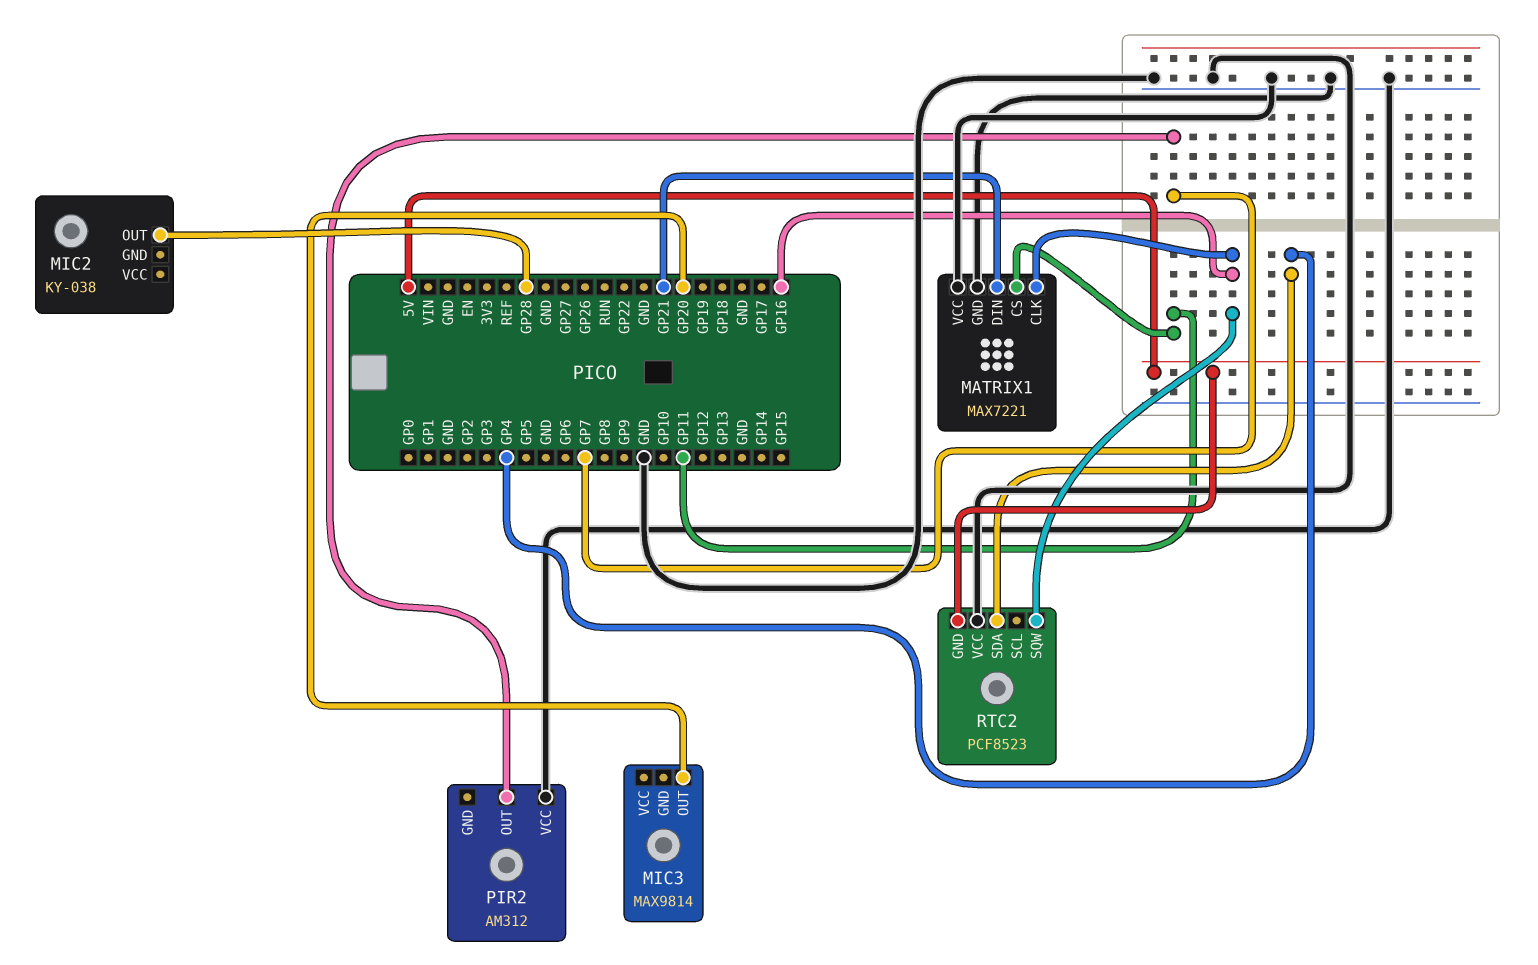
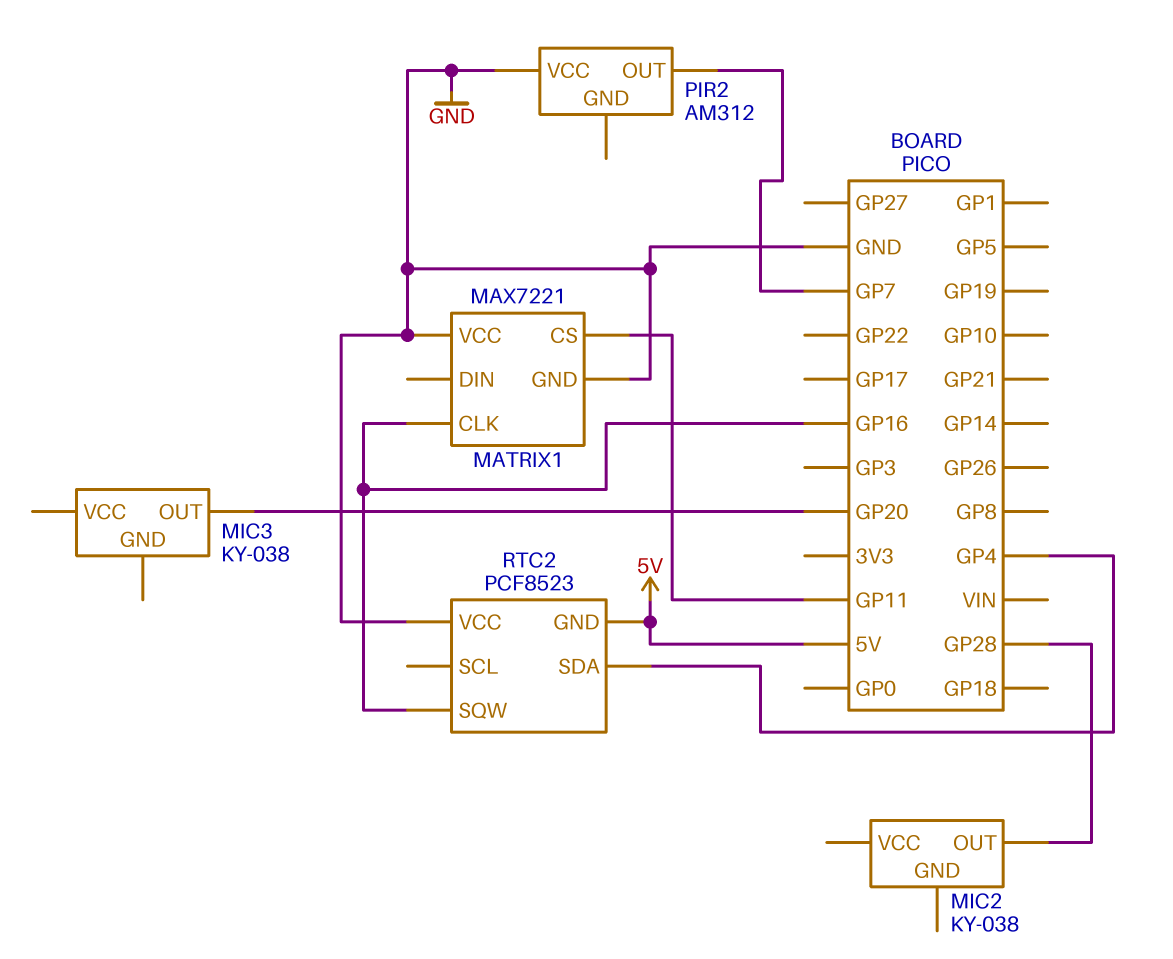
MATRIX1 pin DIN: GP21 -> none
MIC3: MAX9814 -> KY-038

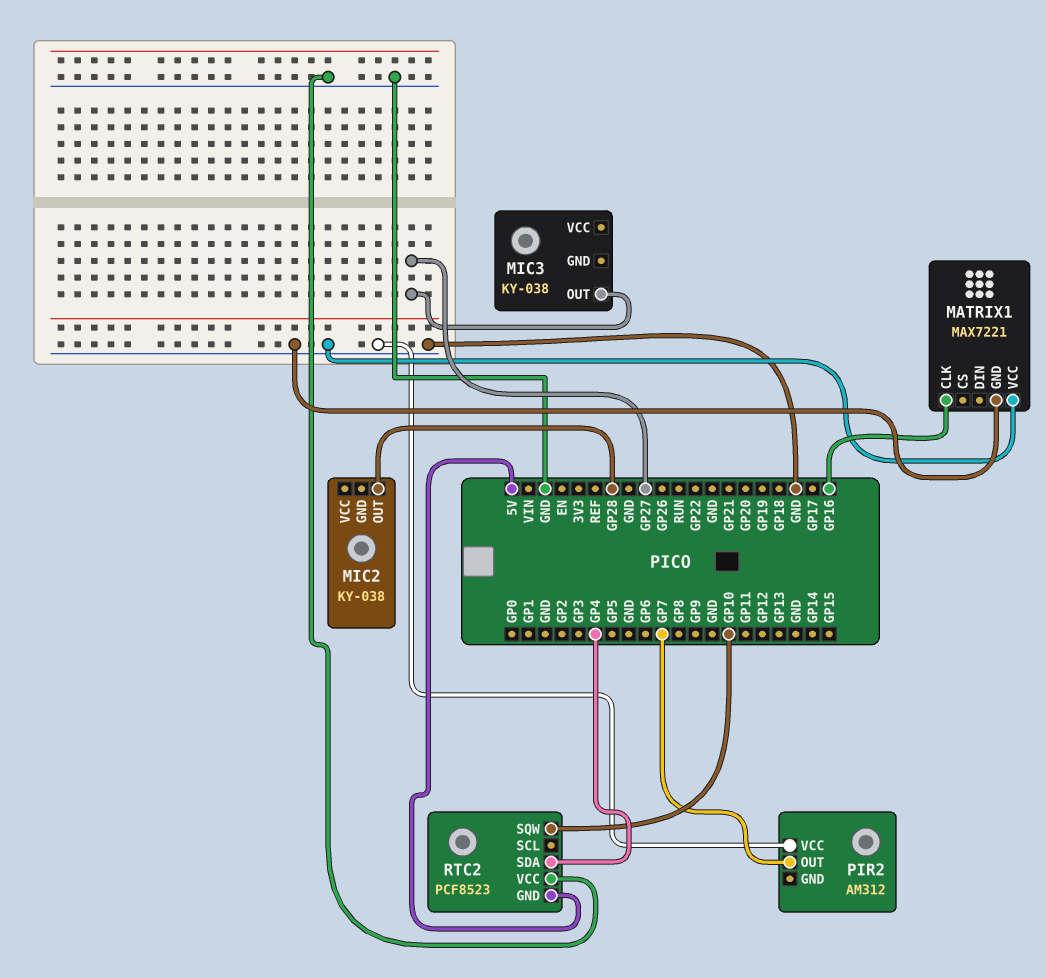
MATRIX1 pin CS: GP11 -> none
MIC3 pin OUT: GP20 -> GP27
RTC2 pin SQW: GP16 -> GP10

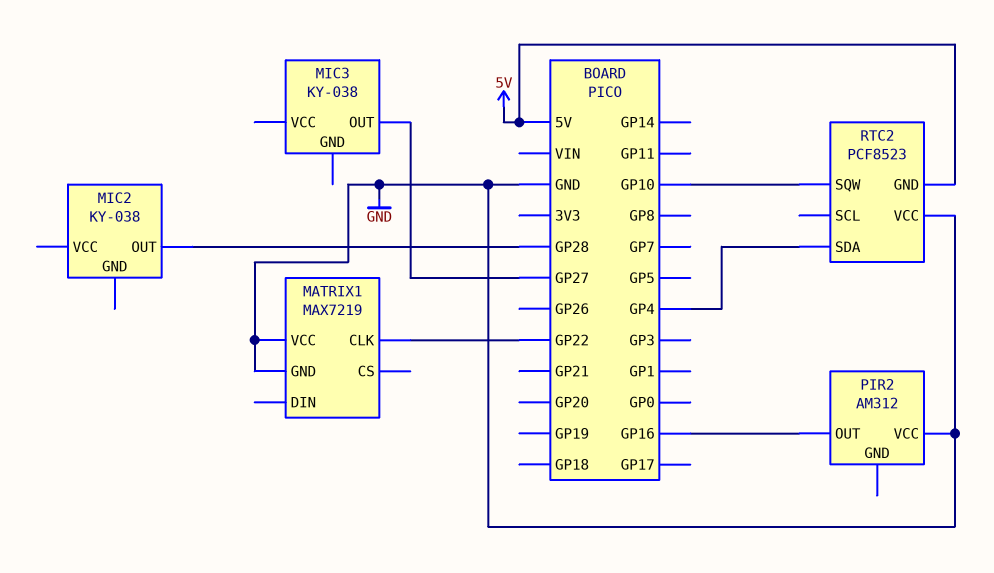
MATRIX1: MAX7221 -> MAX7219
MATRIX1 pin CLK: GP16 -> GP22
PIR2 pin OUT: GP7 -> GP16

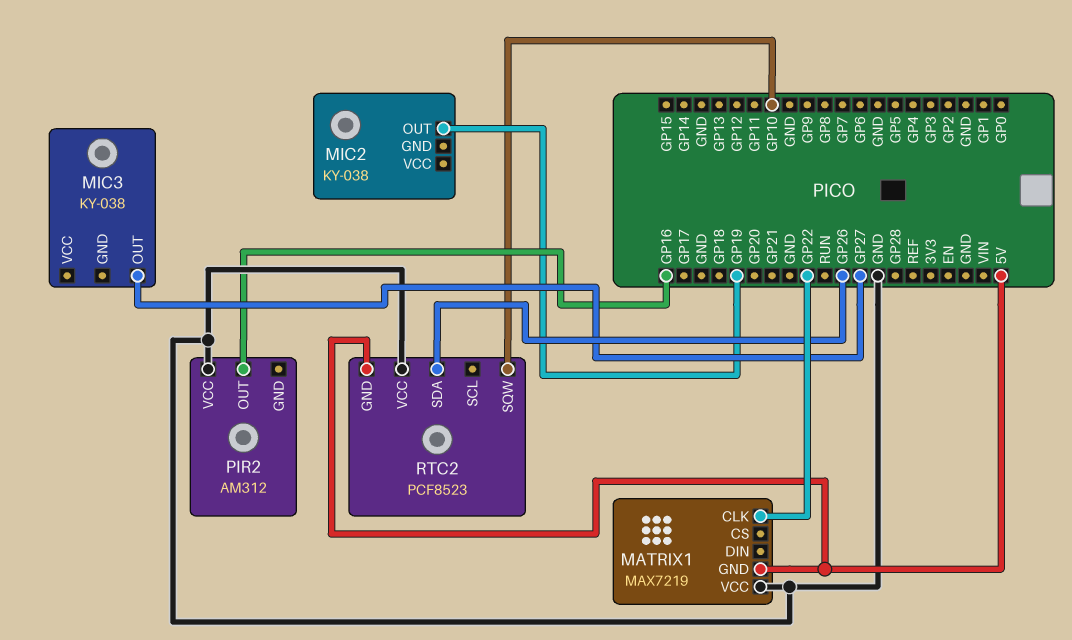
MATRIX1 pin GND: GND -> 5V
MIC2 pin OUT: GP28 -> GP19
RTC2 pin SDA: GP4 -> GP26

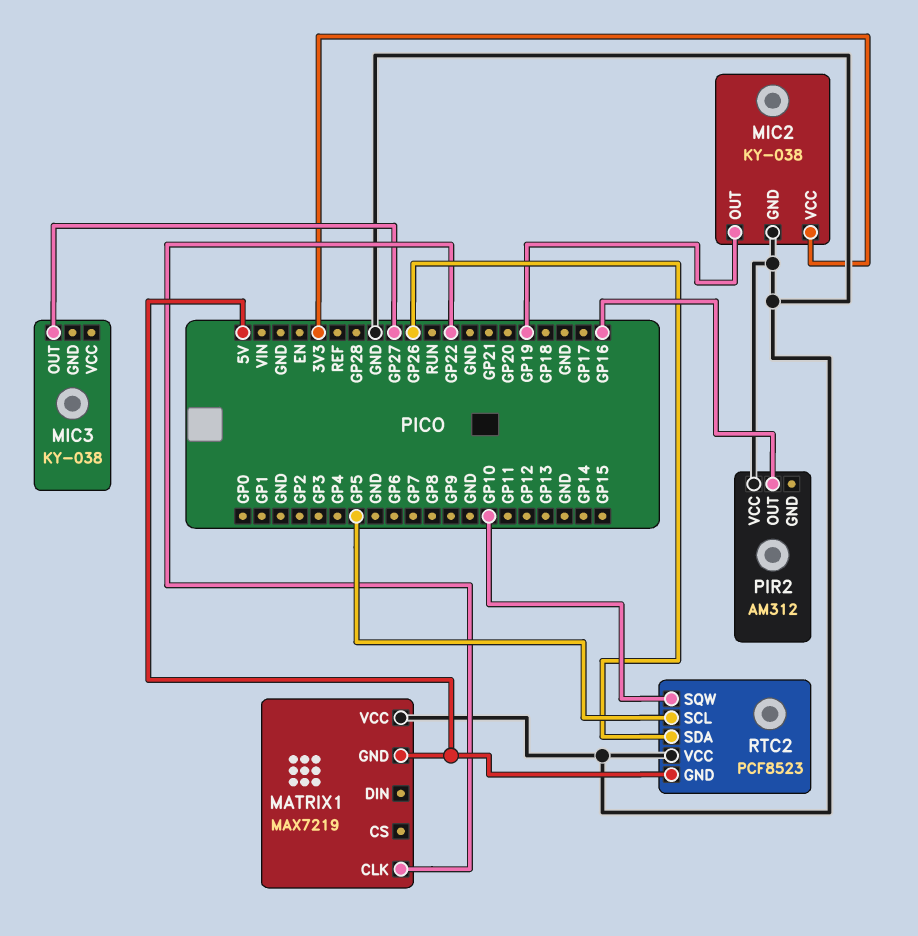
MIC2 pin GND: none -> GND
MIC2 pin VCC: none -> 3V3
RTC2 pin SCL: none -> GP5

